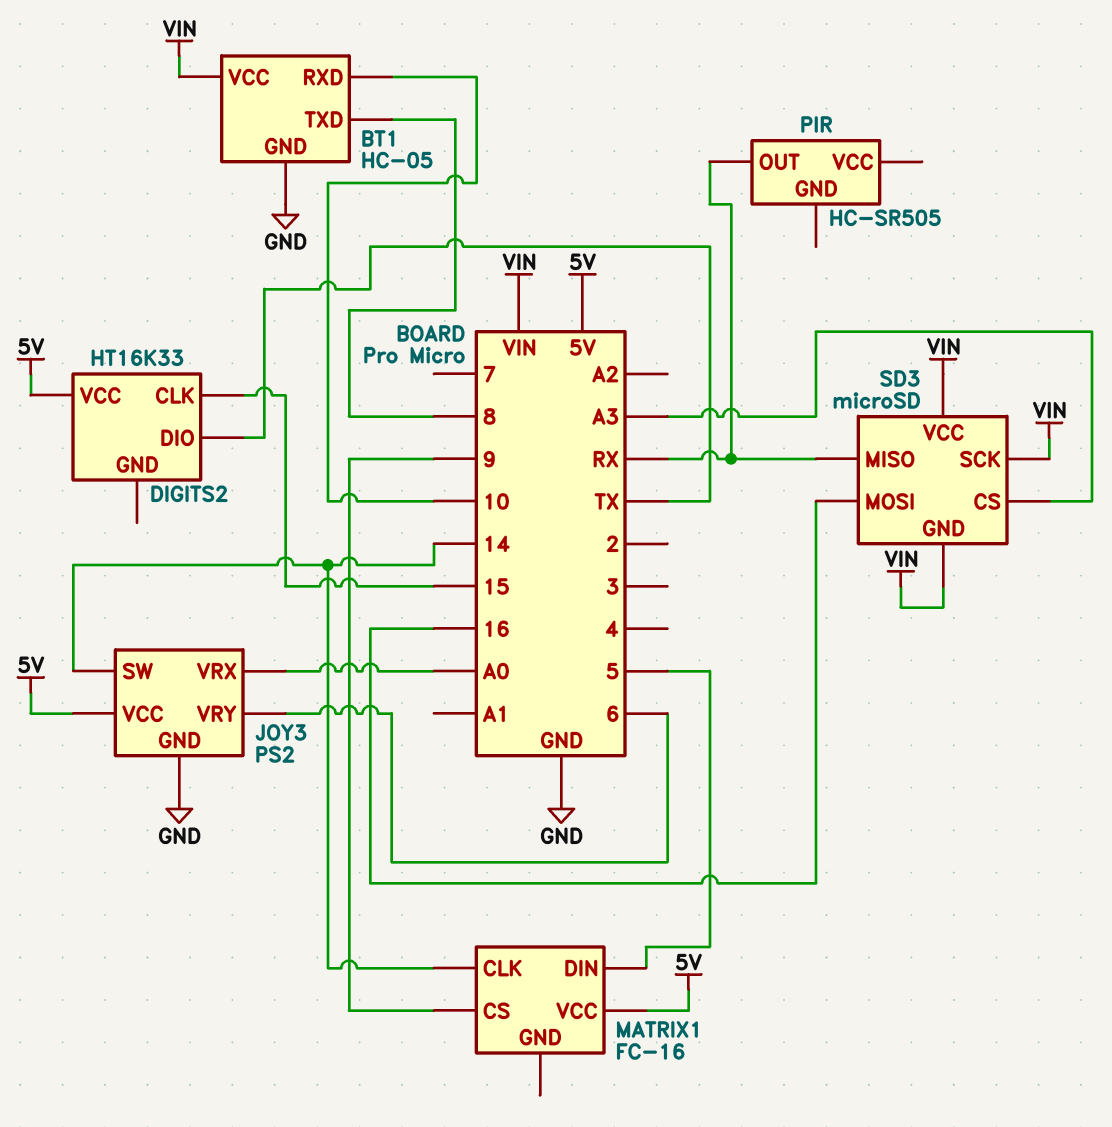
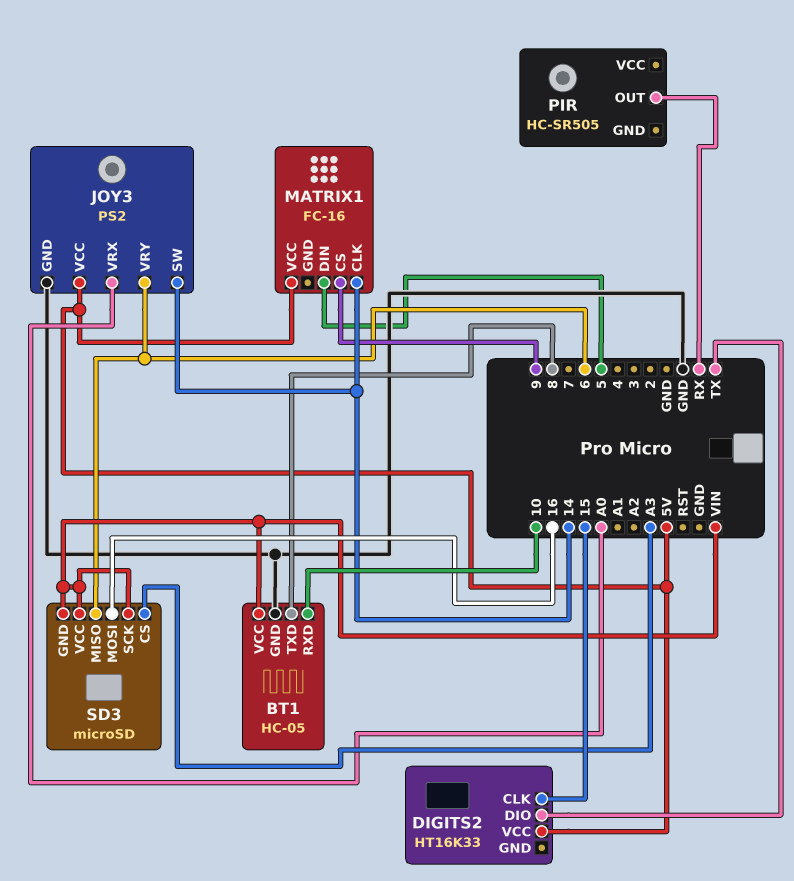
SD3 pin MISO: RX -> 6

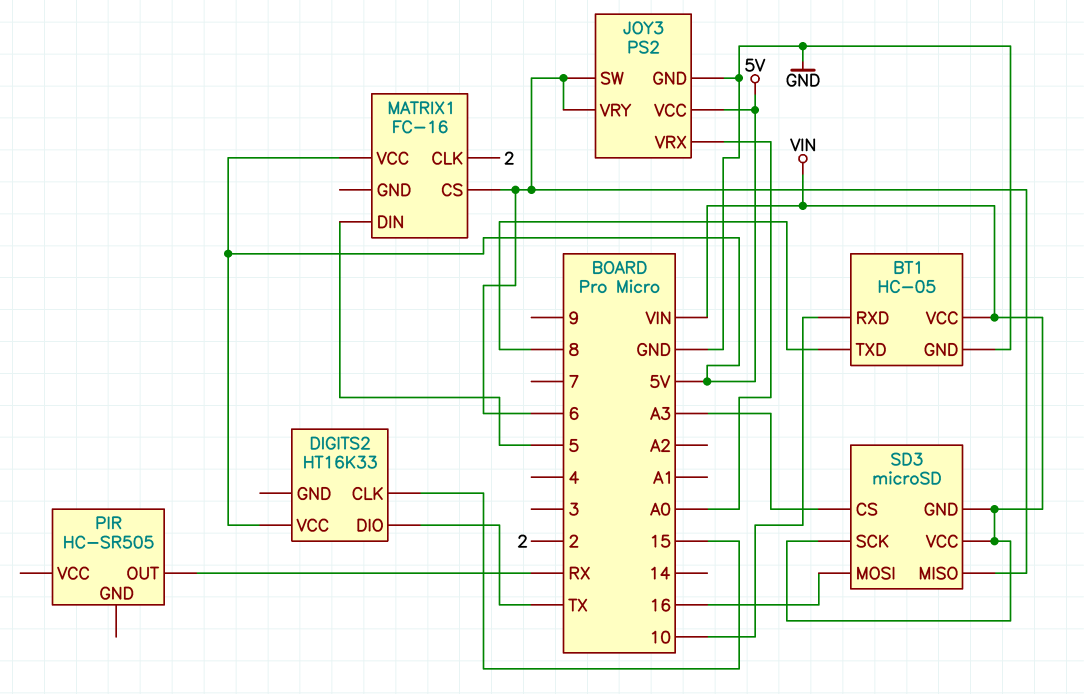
JOY3 pin SW: 14 -> 6
MATRIX1 pin CLK: 14 -> 2
MATRIX1 pin CS: 9 -> 6

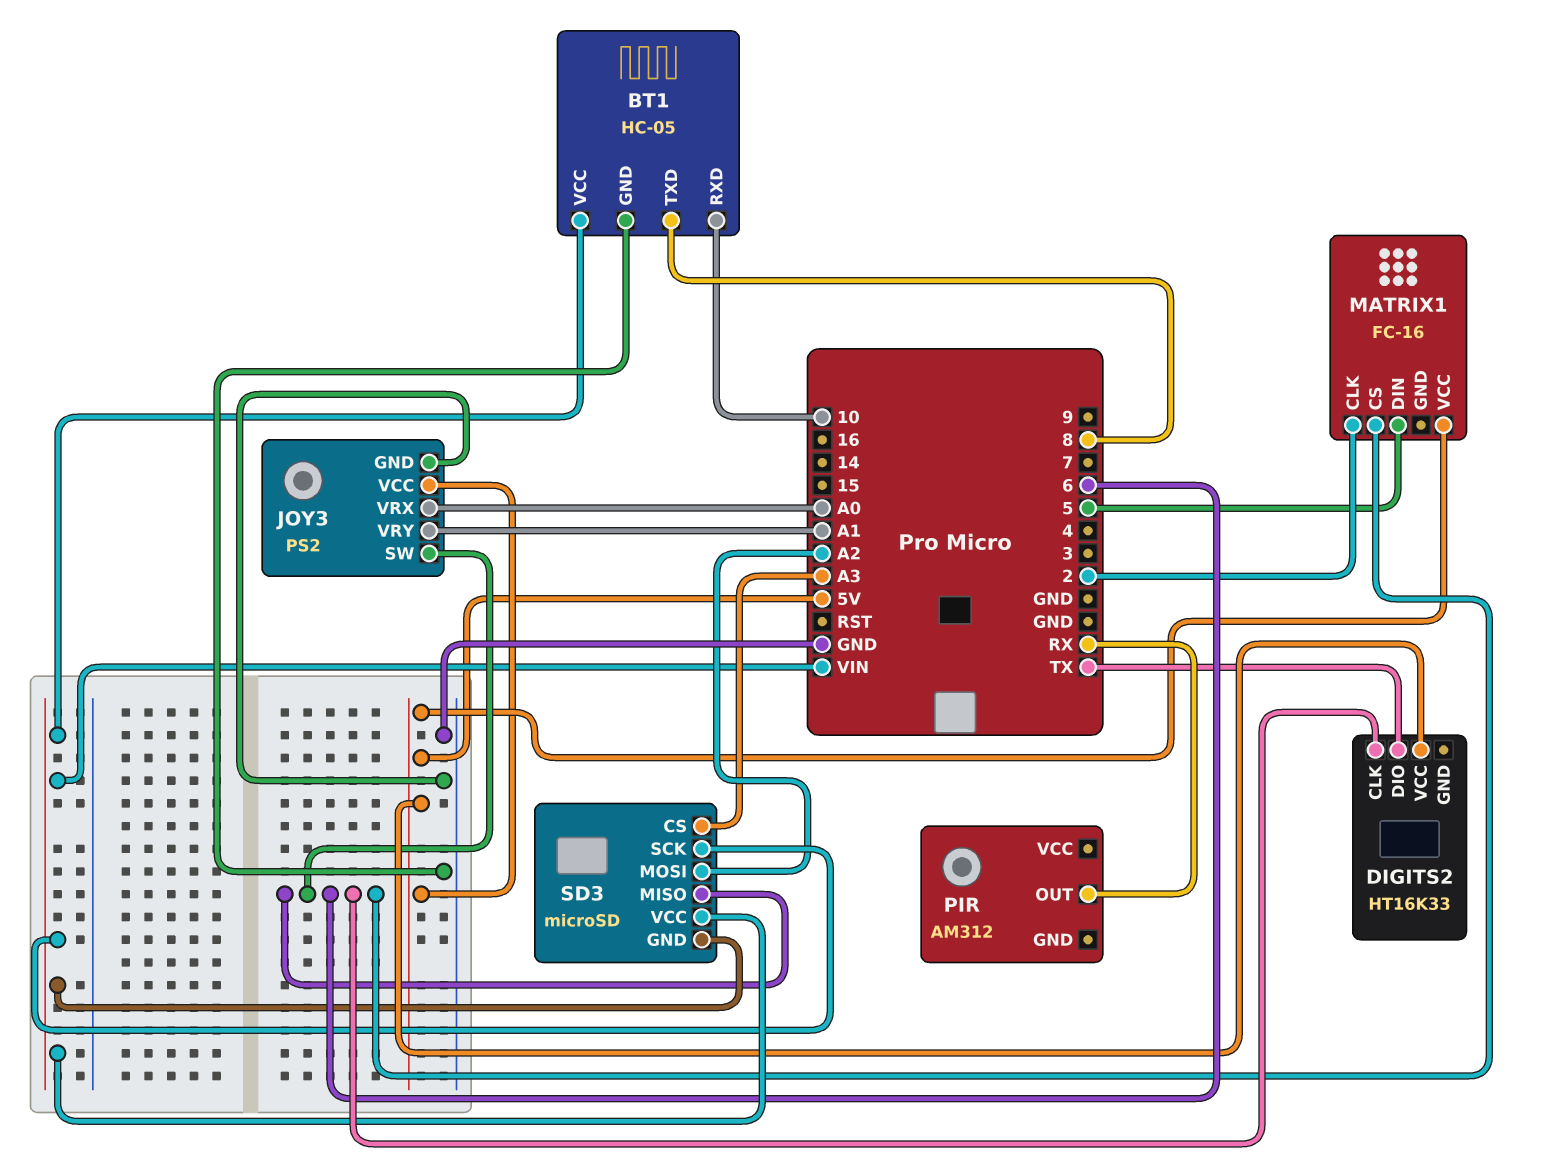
DIGITS2 pin CLK: 15 -> 6
JOY3 pin VRY: 6 -> A1
PIR: HC-SR505 -> AM312
SD3 pin MOSI: 16 -> A2

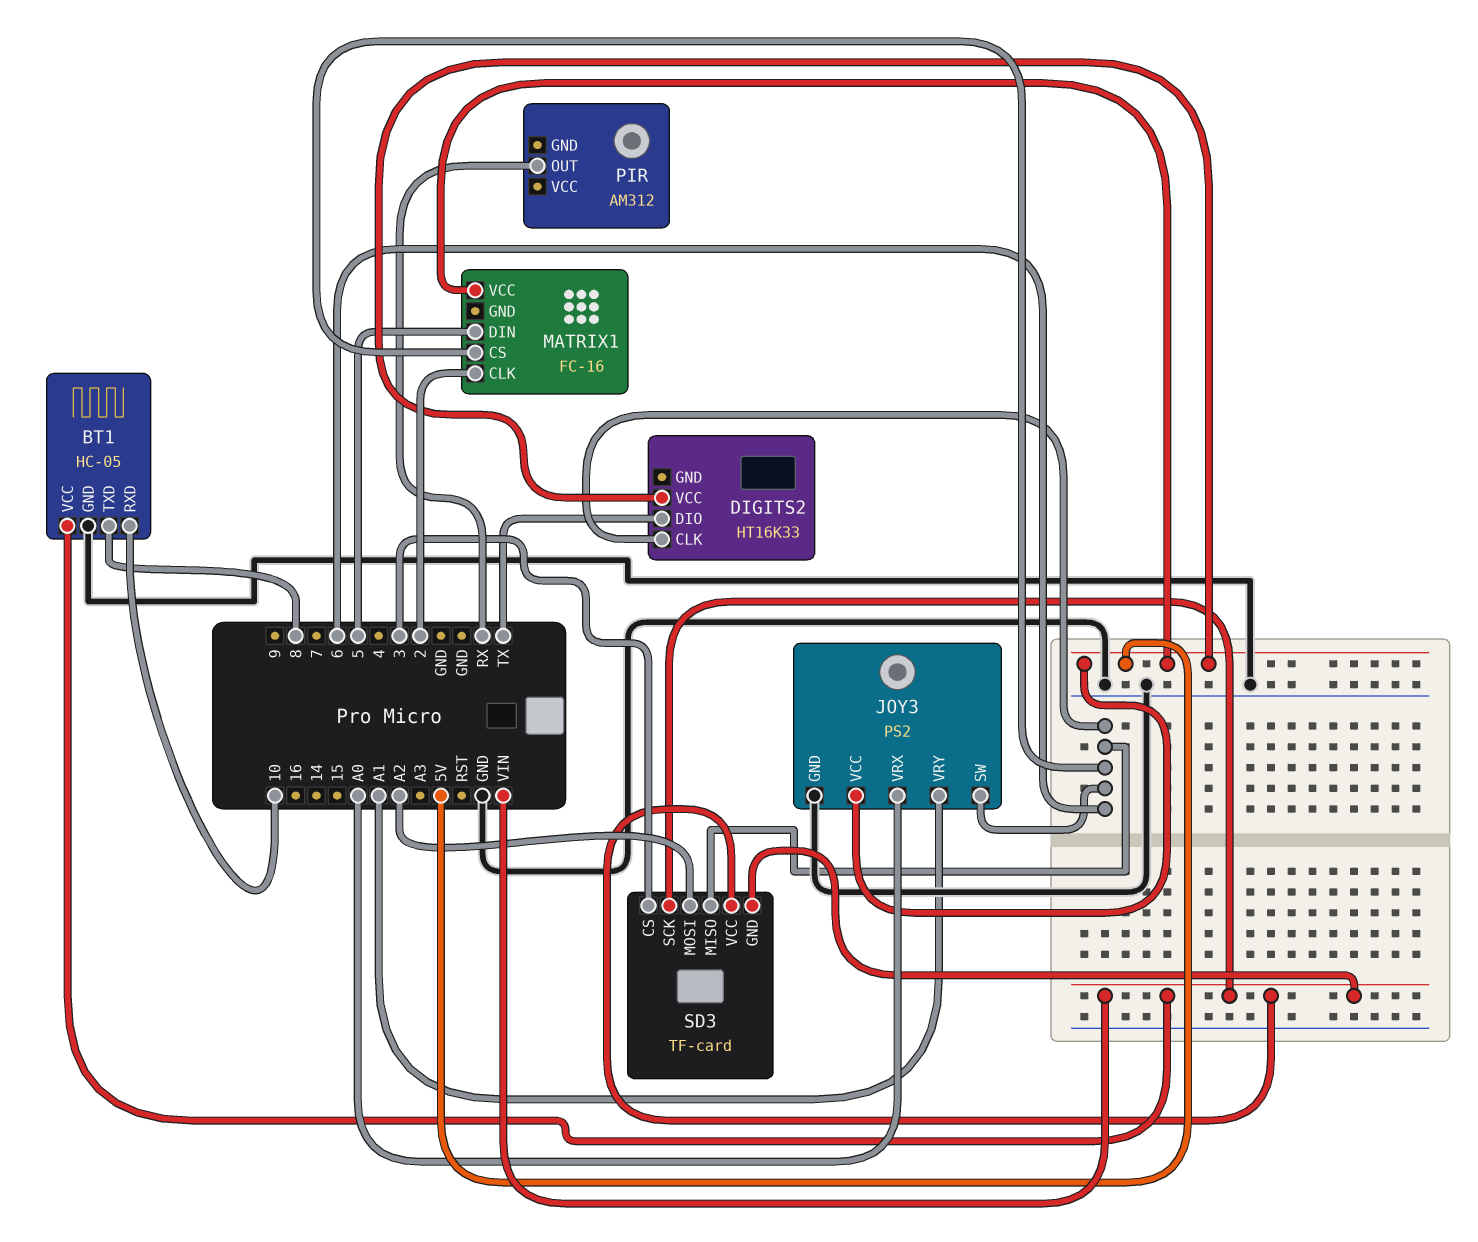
SD3: microSD -> TF-card
SD3 pin CS: A3 -> 3

